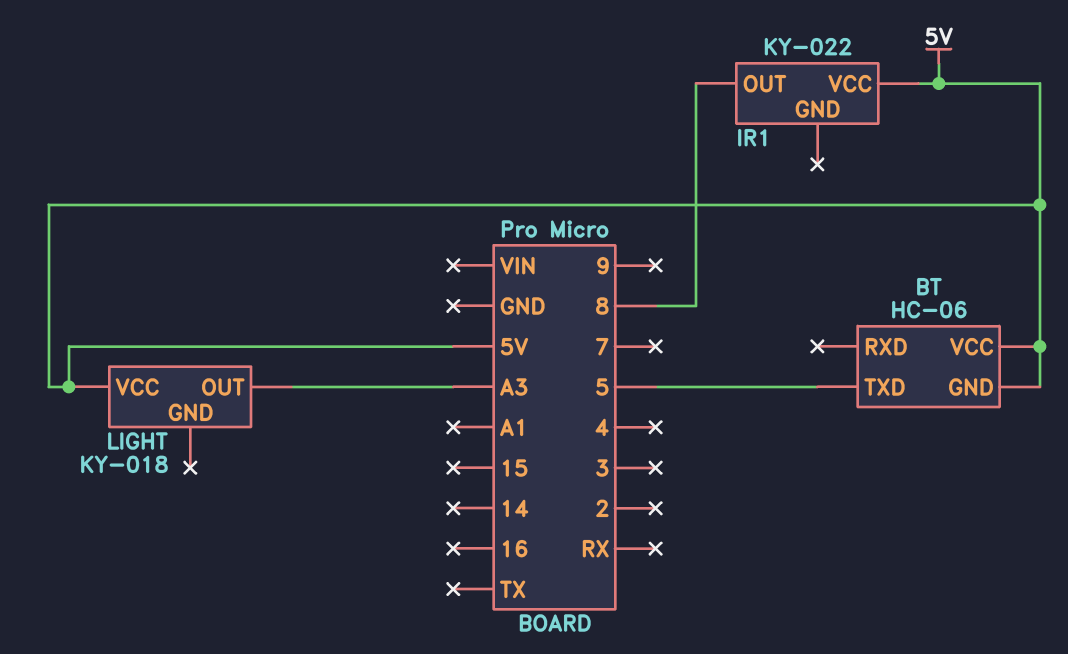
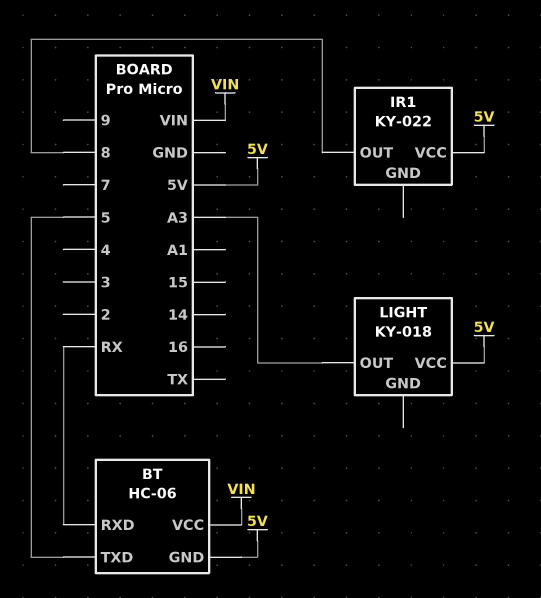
BT pin RXD: none -> RX
BT pin VCC: 5V -> VIN

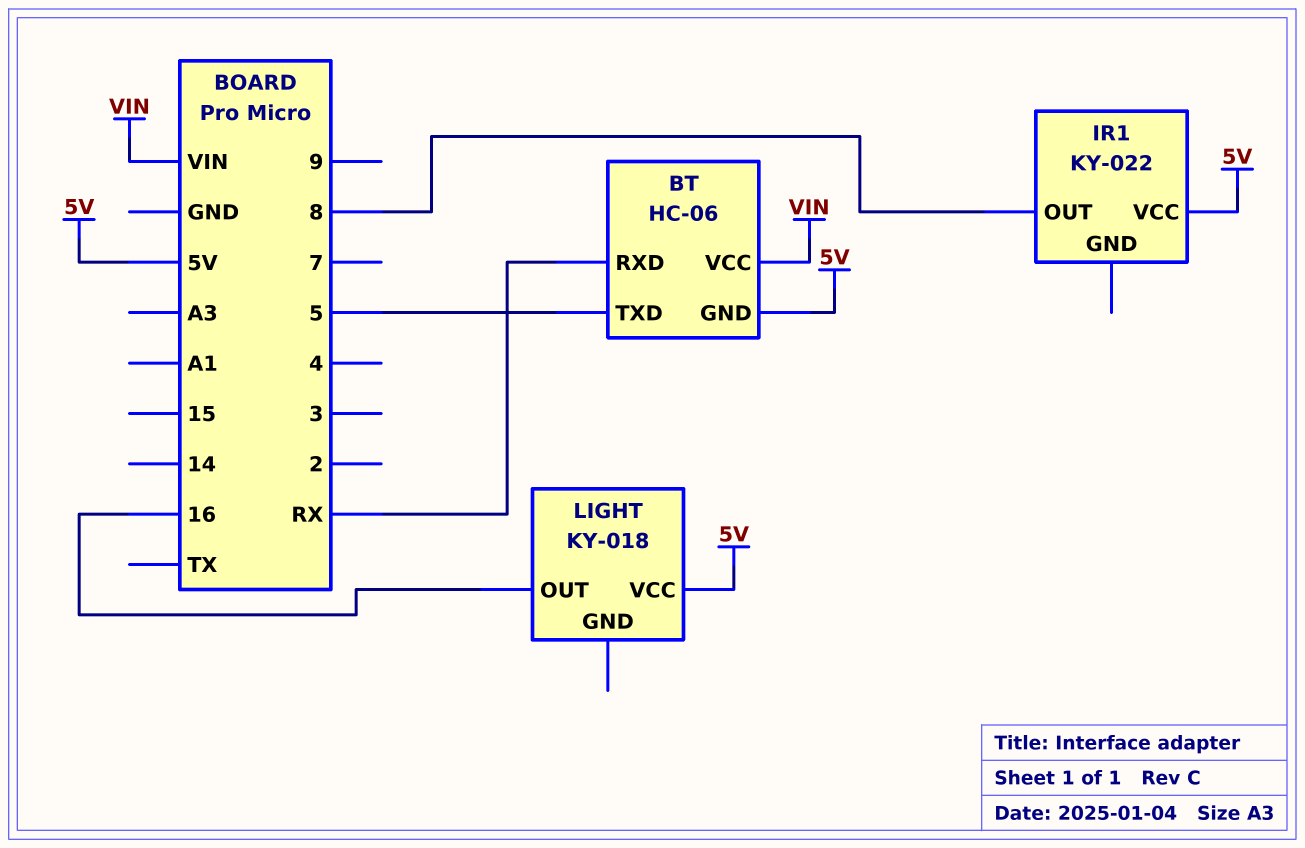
LIGHT pin OUT: A3 -> 16

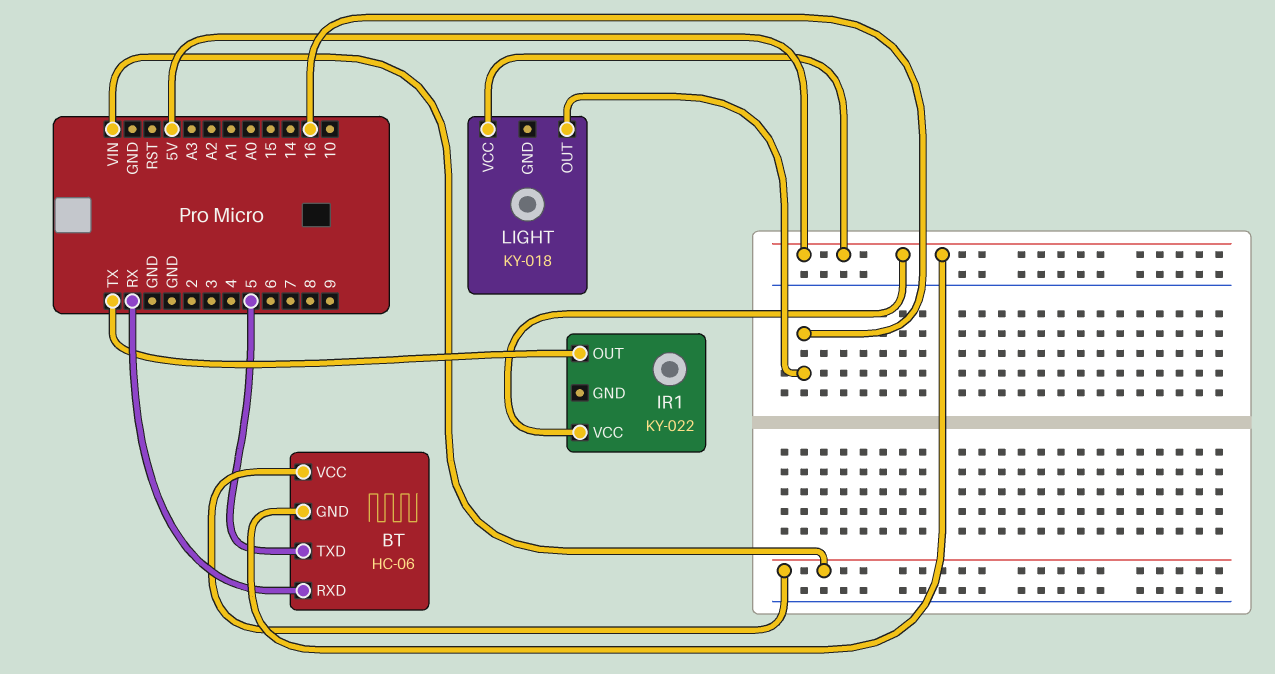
IR1 pin OUT: 8 -> TX

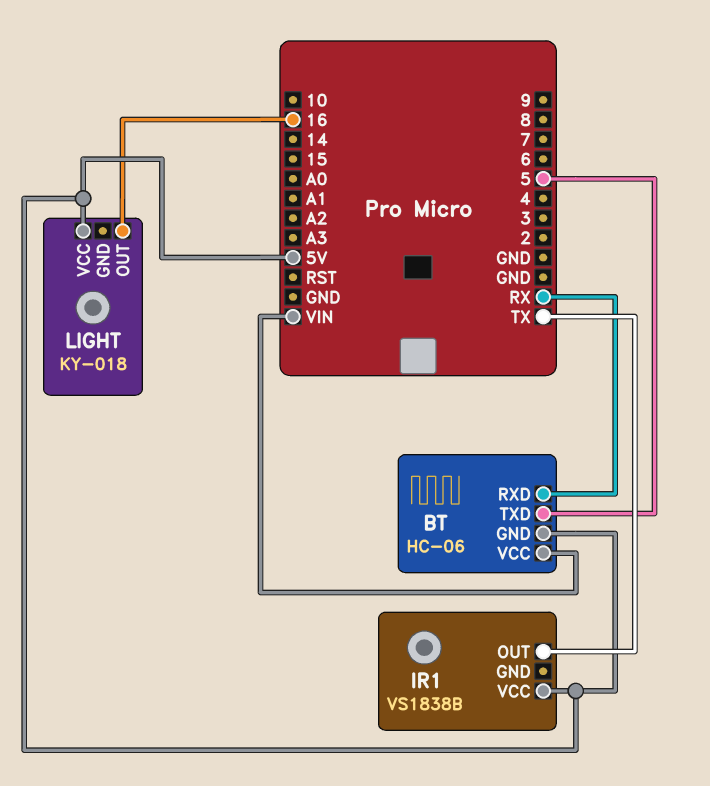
IR1: KY-022 -> VS1838B

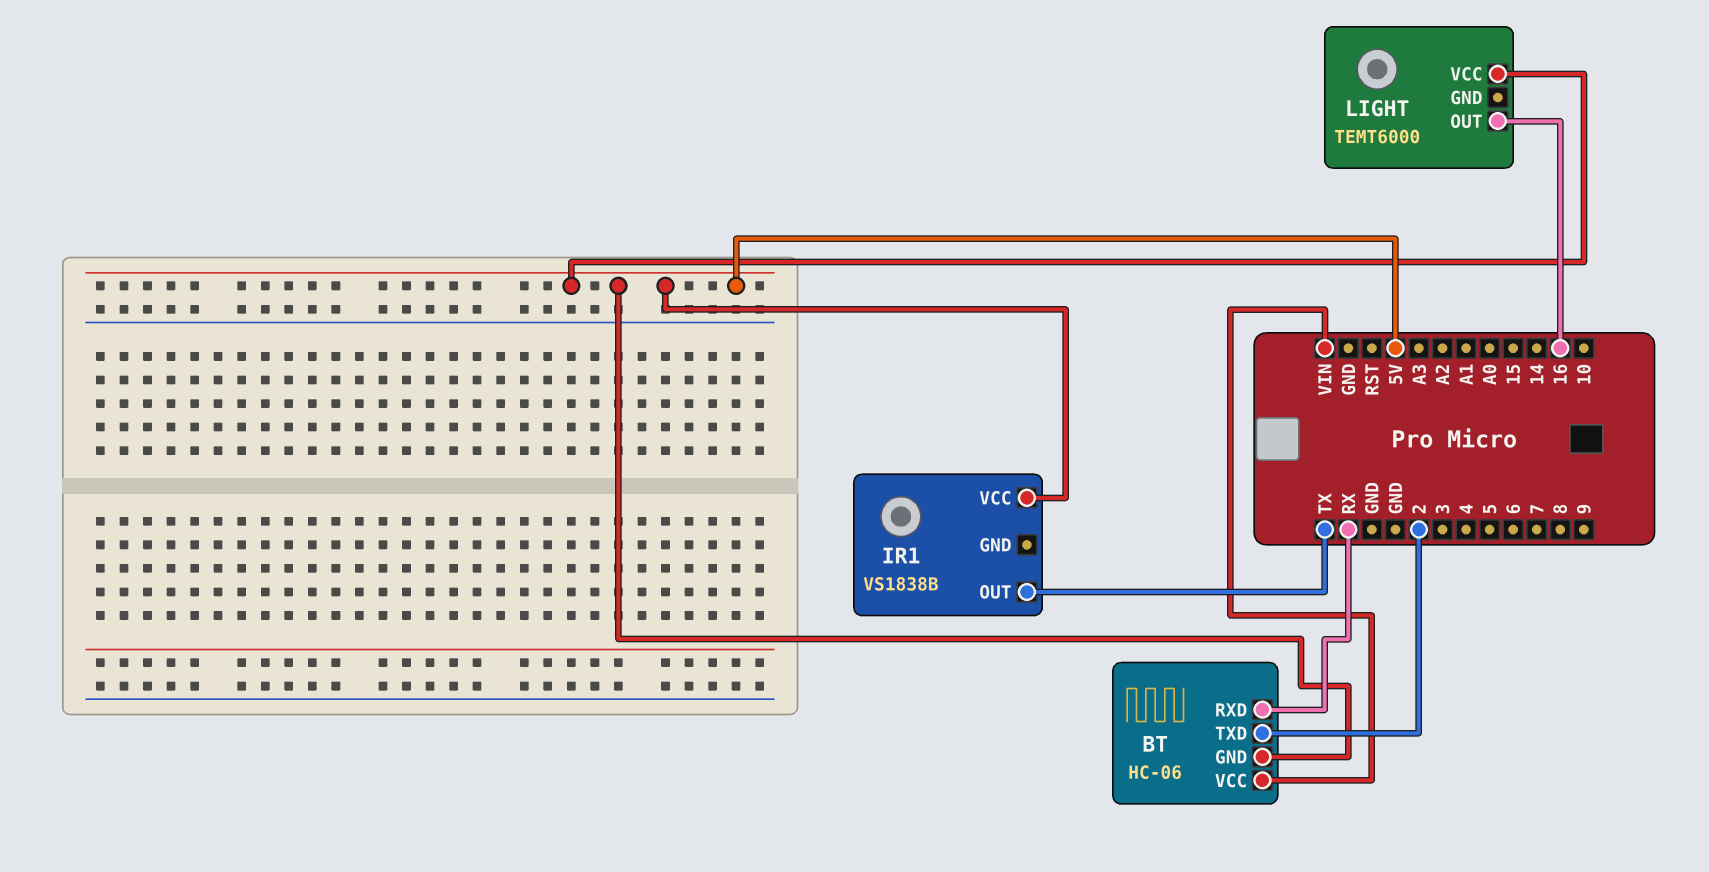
BT pin TXD: 5 -> 2
LIGHT: KY-018 -> TEMT6000

